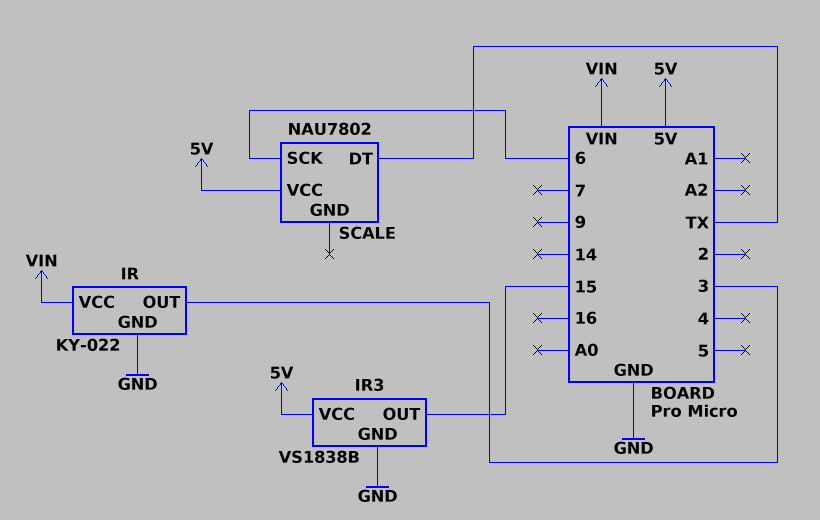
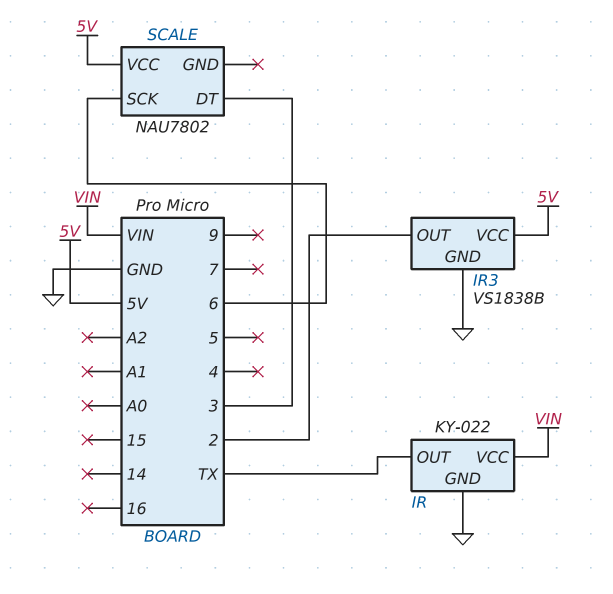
IR pin OUT: 3 -> TX
IR3 pin OUT: 15 -> 2
SCALE pin DT: TX -> 3

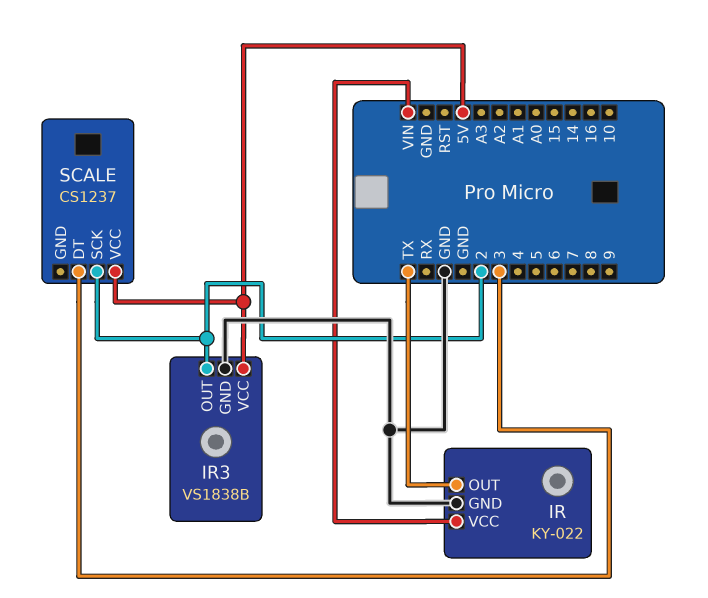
SCALE: NAU7802 -> CS1237
SCALE pin SCK: 6 -> 2

